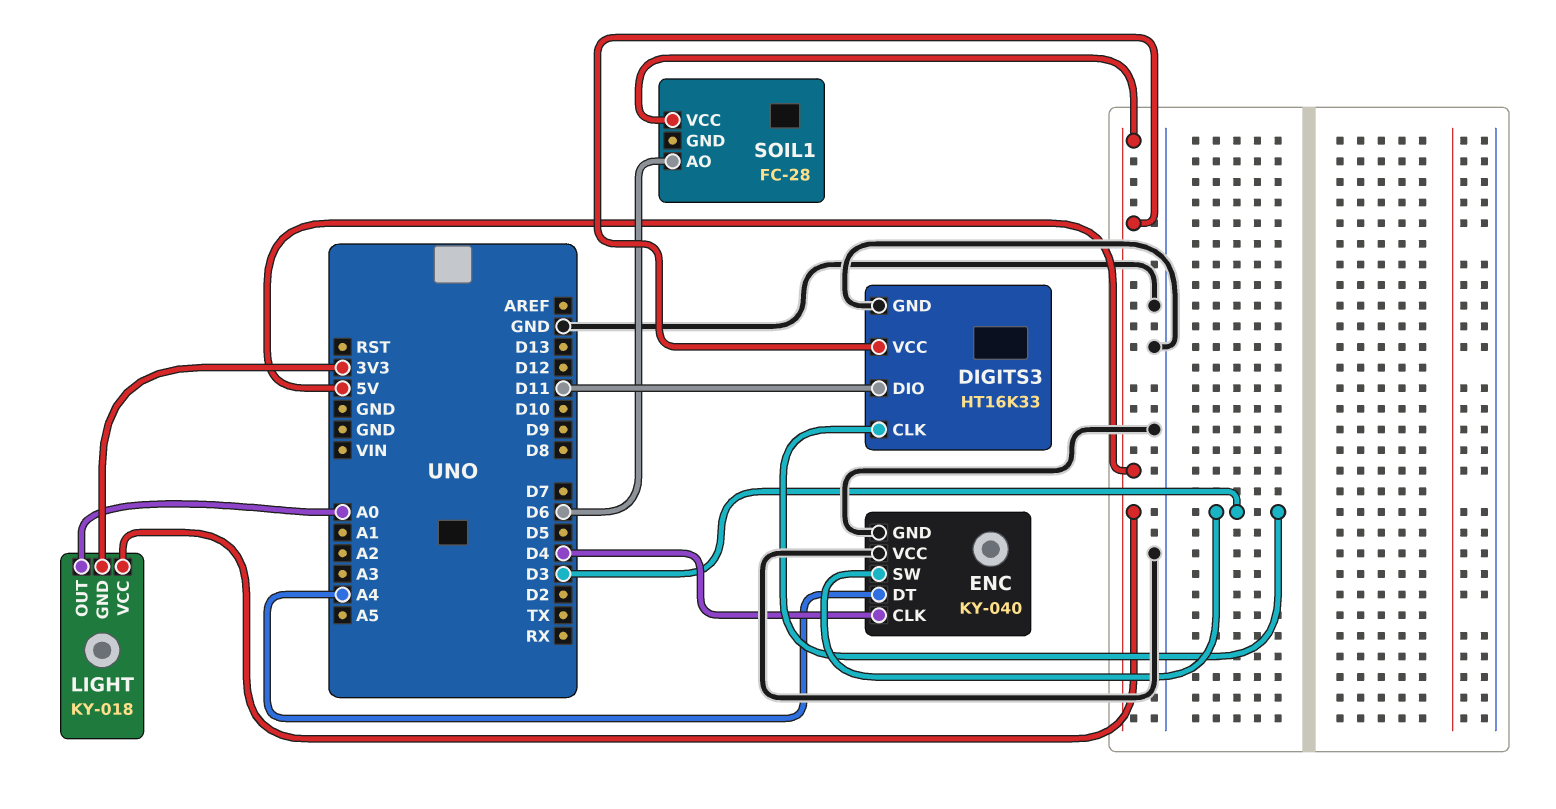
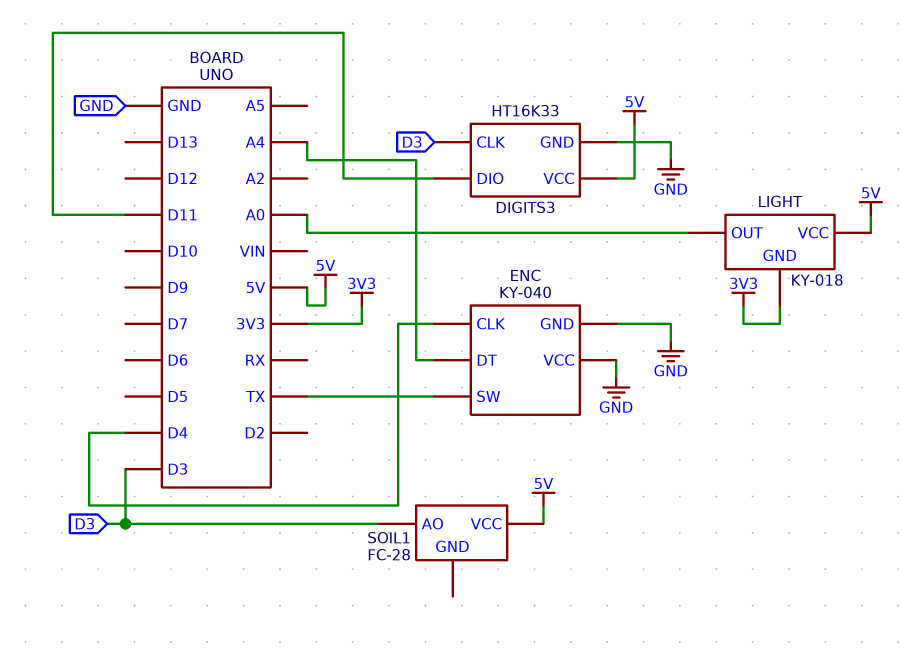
ENC pin SW: D3 -> TX
SOIL1 pin AO: D6 -> D3

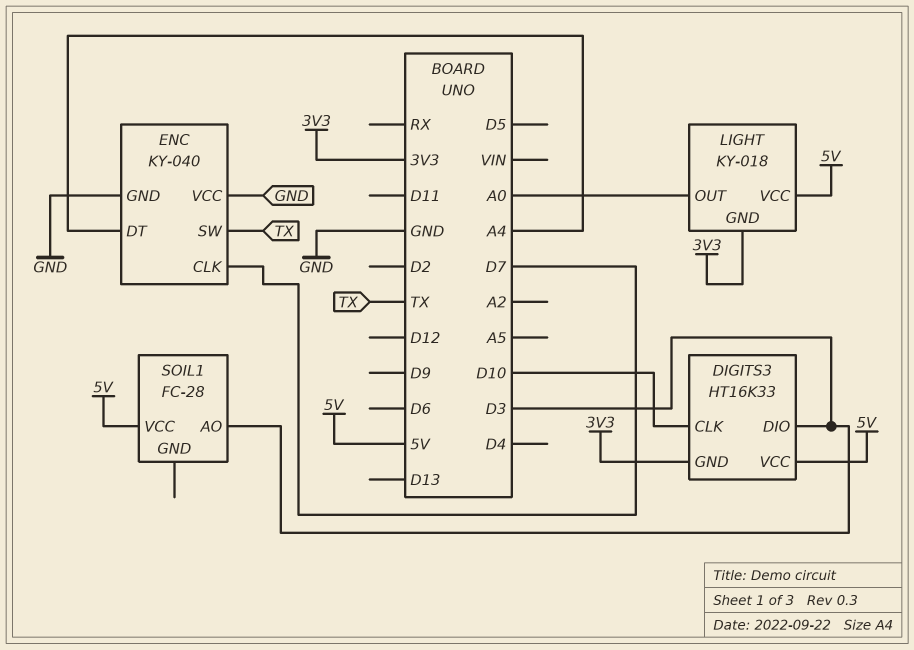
DIGITS3 pin CLK: D3 -> D10
DIGITS3 pin DIO: D11 -> D3
DIGITS3 pin GND: GND -> 3V3
ENC pin CLK: D4 -> D7

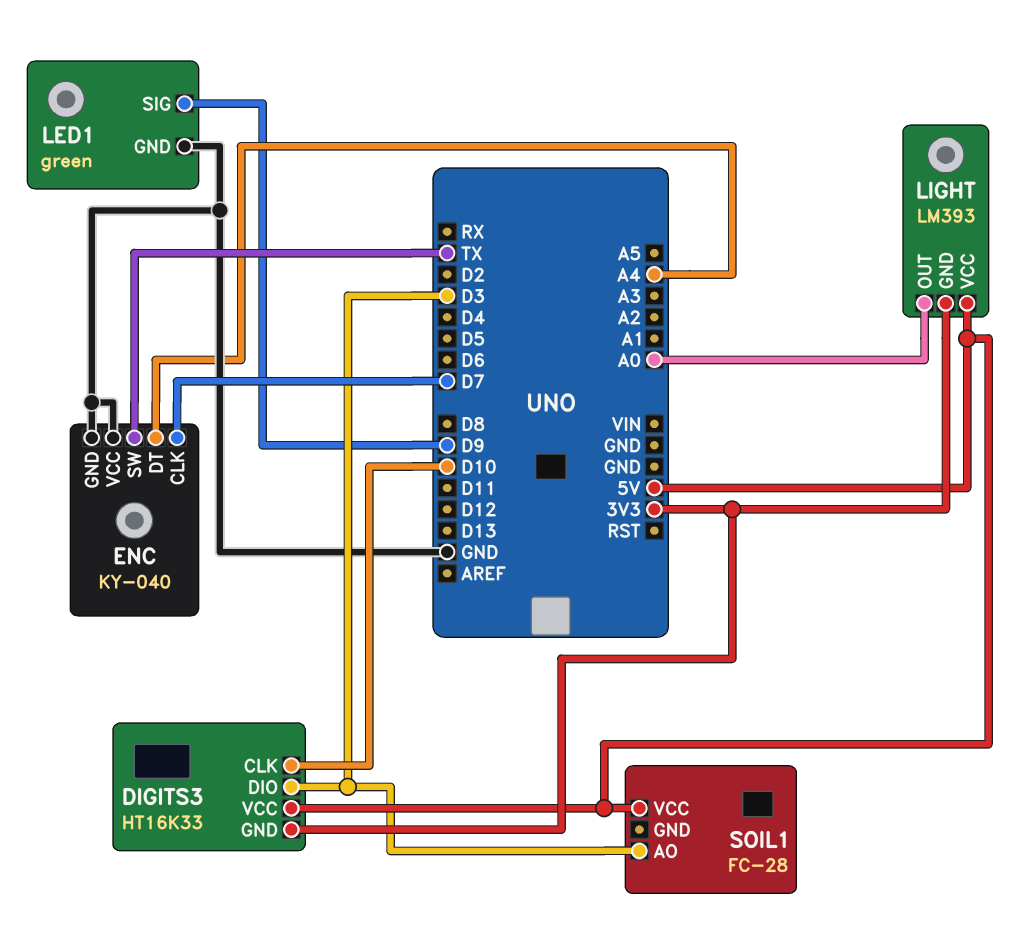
LED1: none -> green
LED1 pin GND: none -> GND
LED1 pin SIG: none -> D9
LIGHT: KY-018 -> LM393

